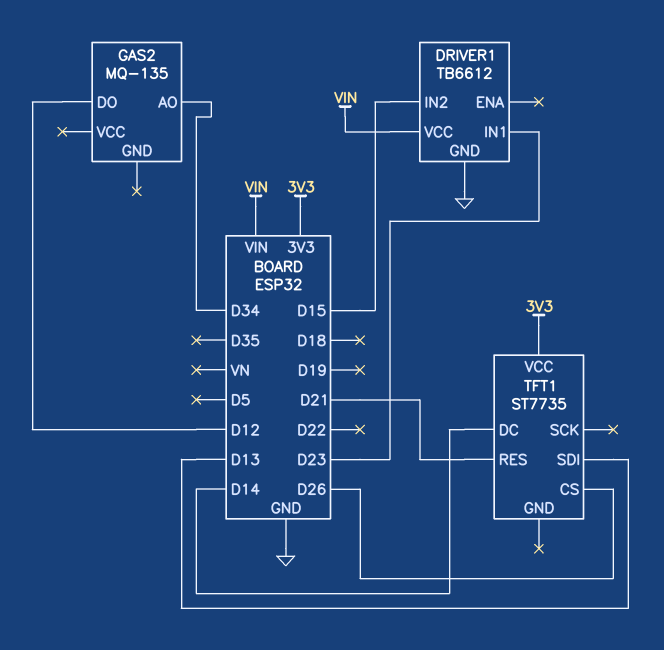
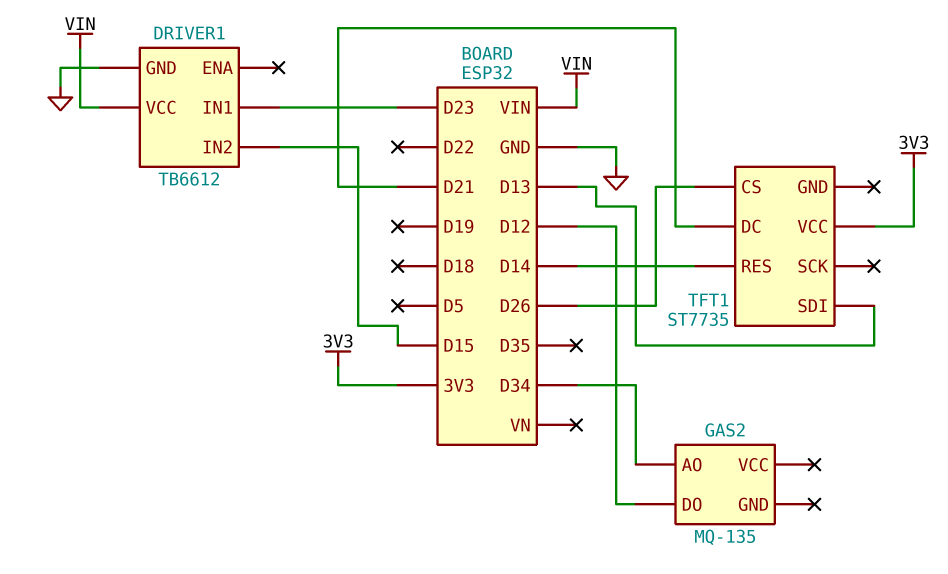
TFT1 pin DC: D14 -> D21
TFT1 pin RES: D21 -> D14

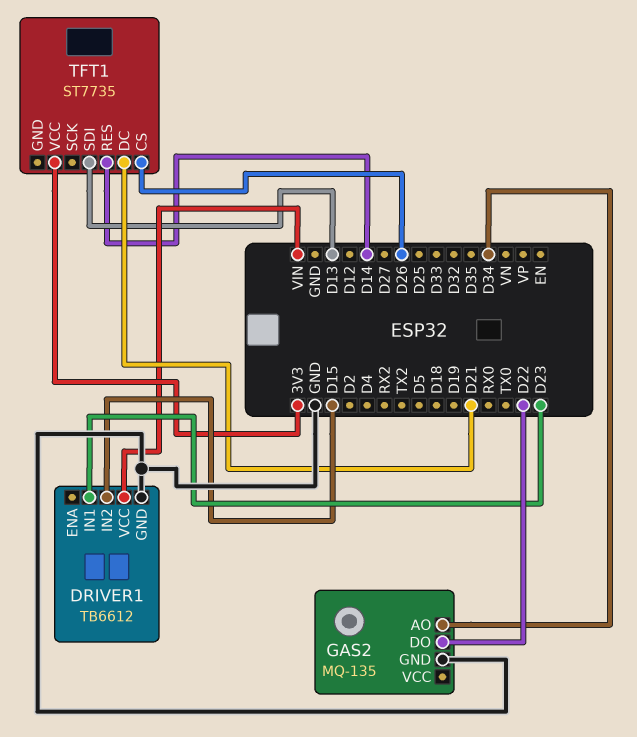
GAS2 pin DO: D12 -> D22
GAS2 pin GND: none -> GND

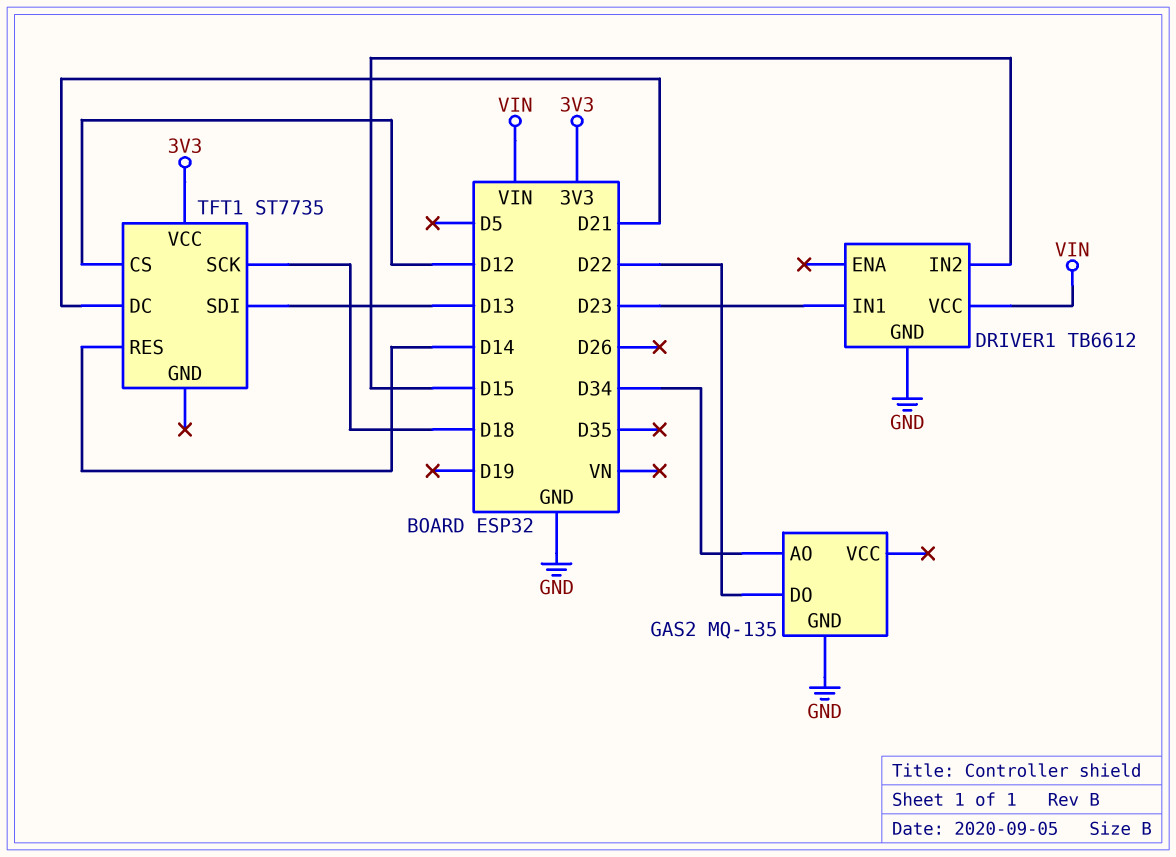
TFT1 pin CS: D26 -> D12
TFT1 pin SCK: none -> D18

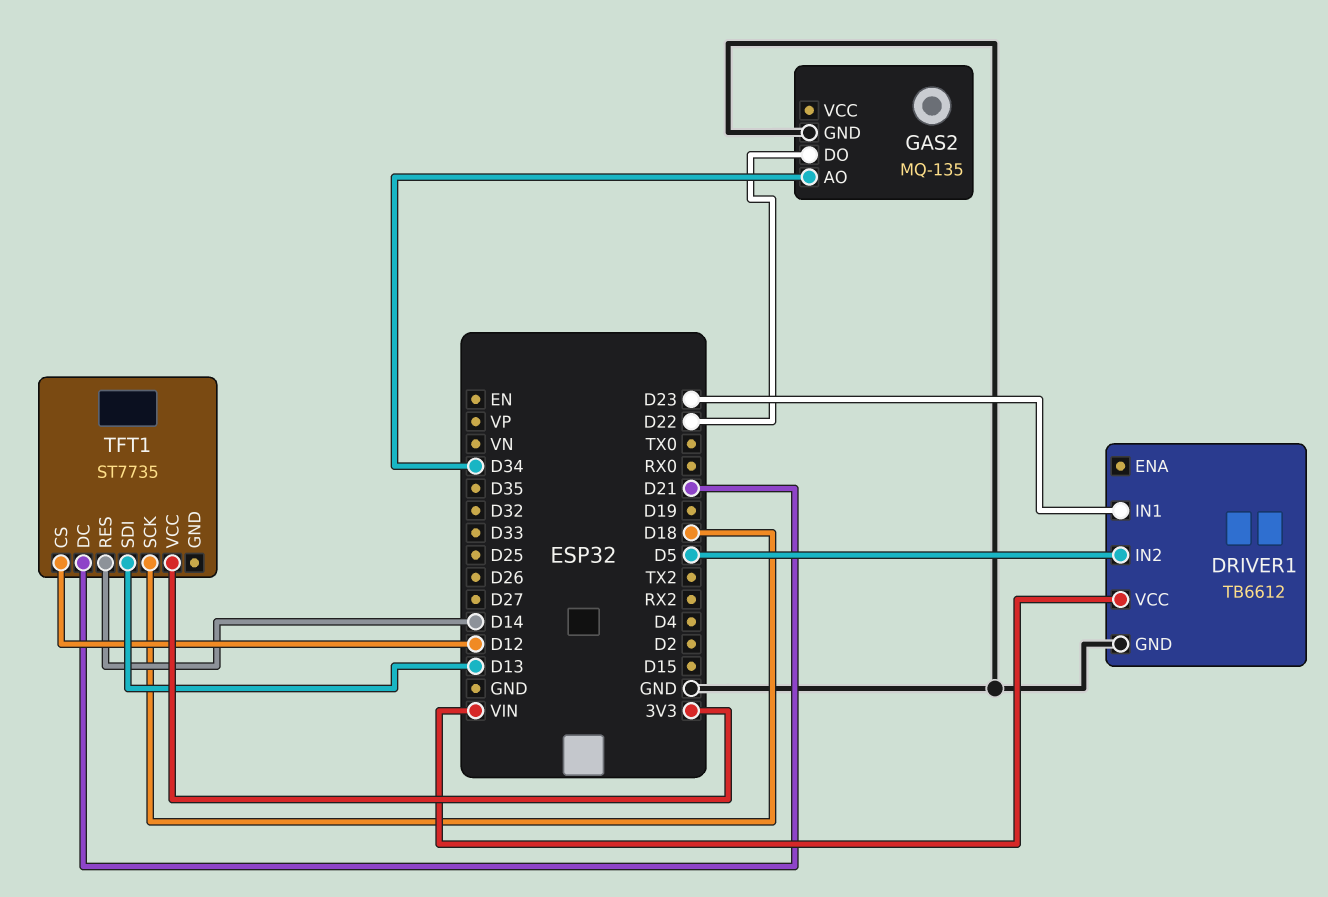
DRIVER1 pin IN2: D15 -> D5

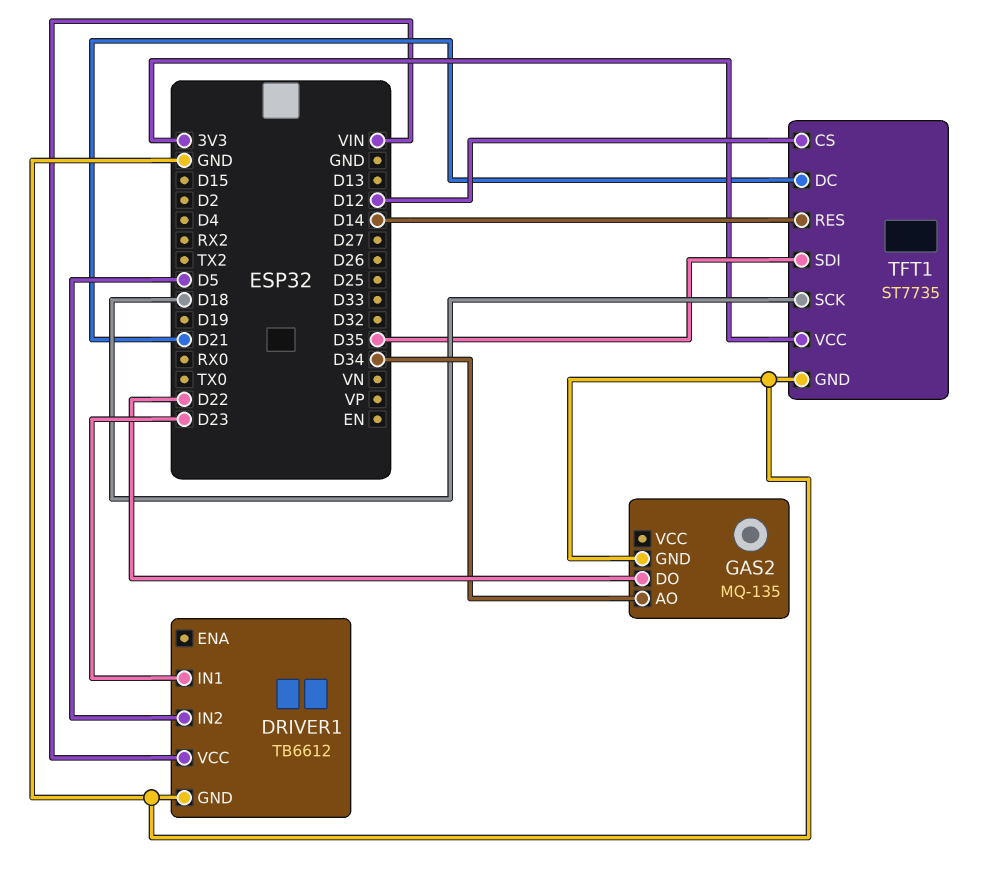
TFT1 pin GND: none -> GND
TFT1 pin SDI: D13 -> D35

